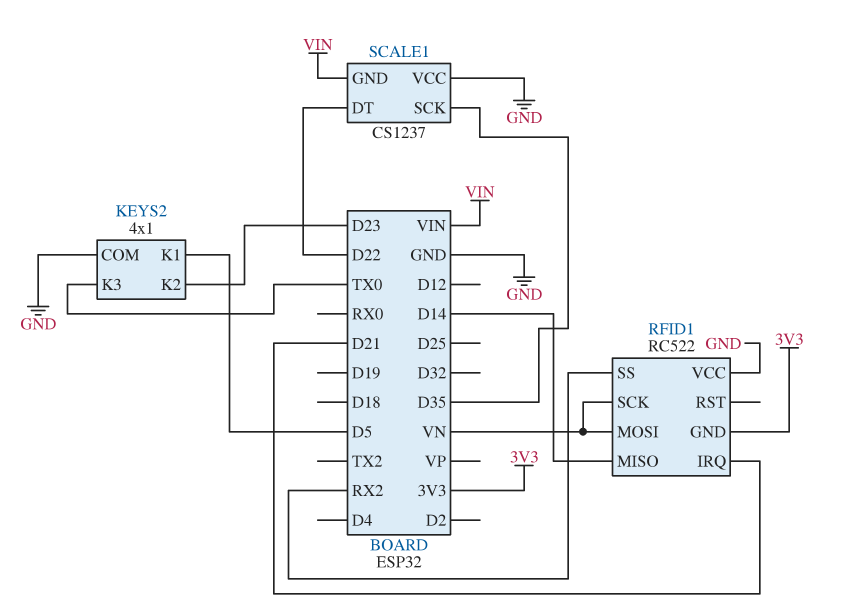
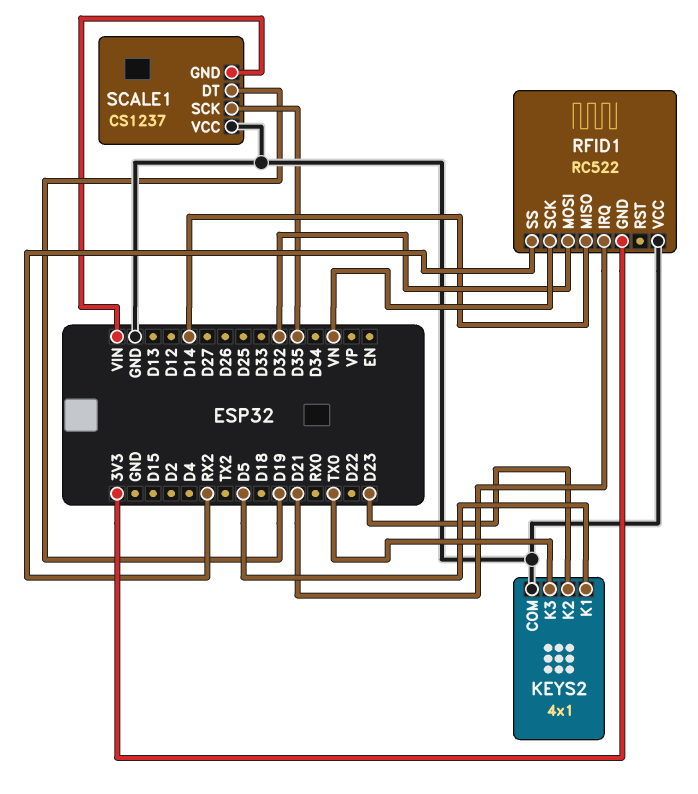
RFID1 pin MOSI: VN -> D32
SCALE1 pin DT: D22 -> D19

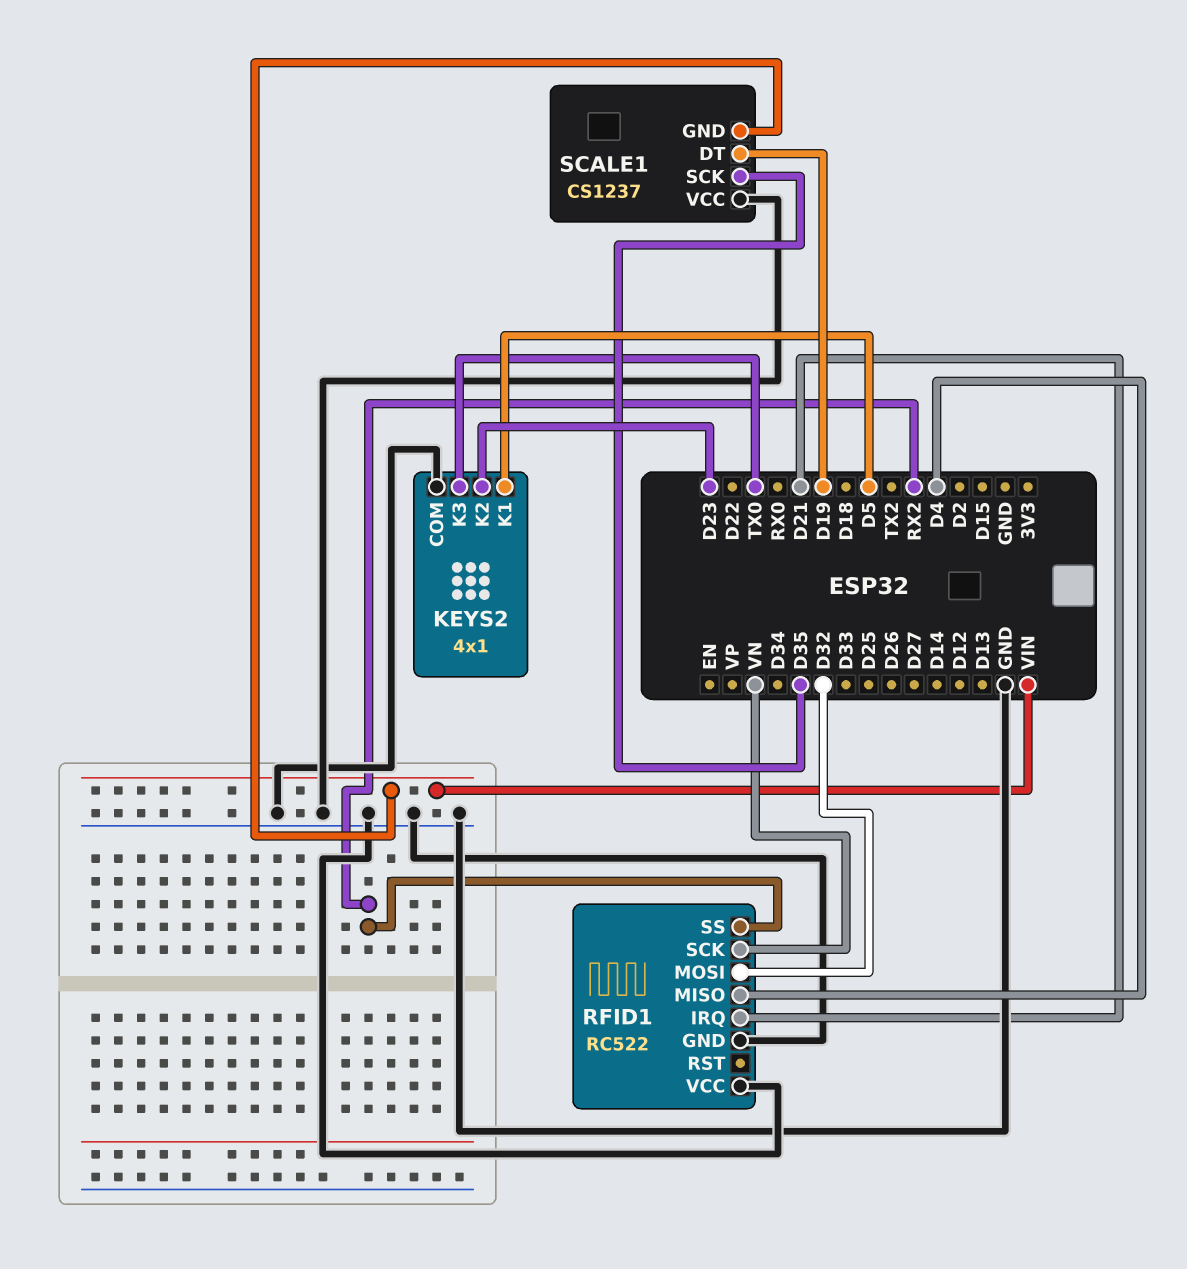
RFID1 pin GND: 3V3 -> GND
RFID1 pin MISO: D14 -> D4

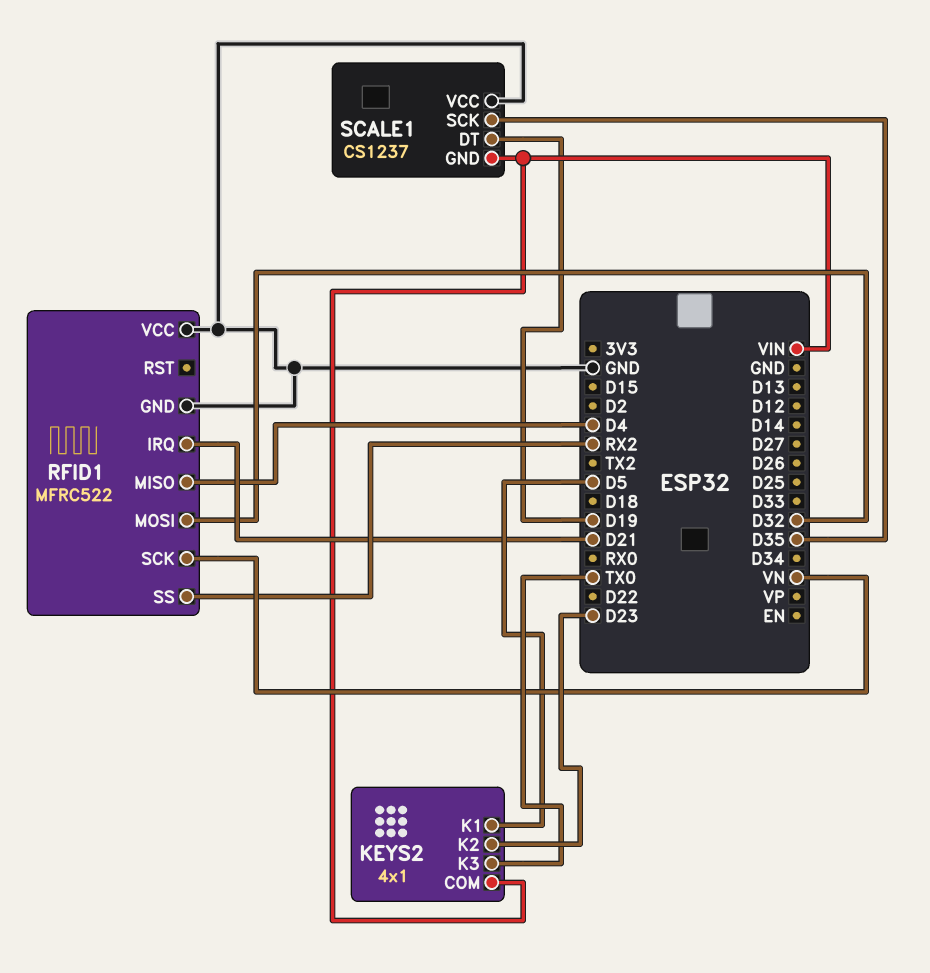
KEYS2 pin COM: GND -> VIN
RFID1: RC522 -> MFRC522

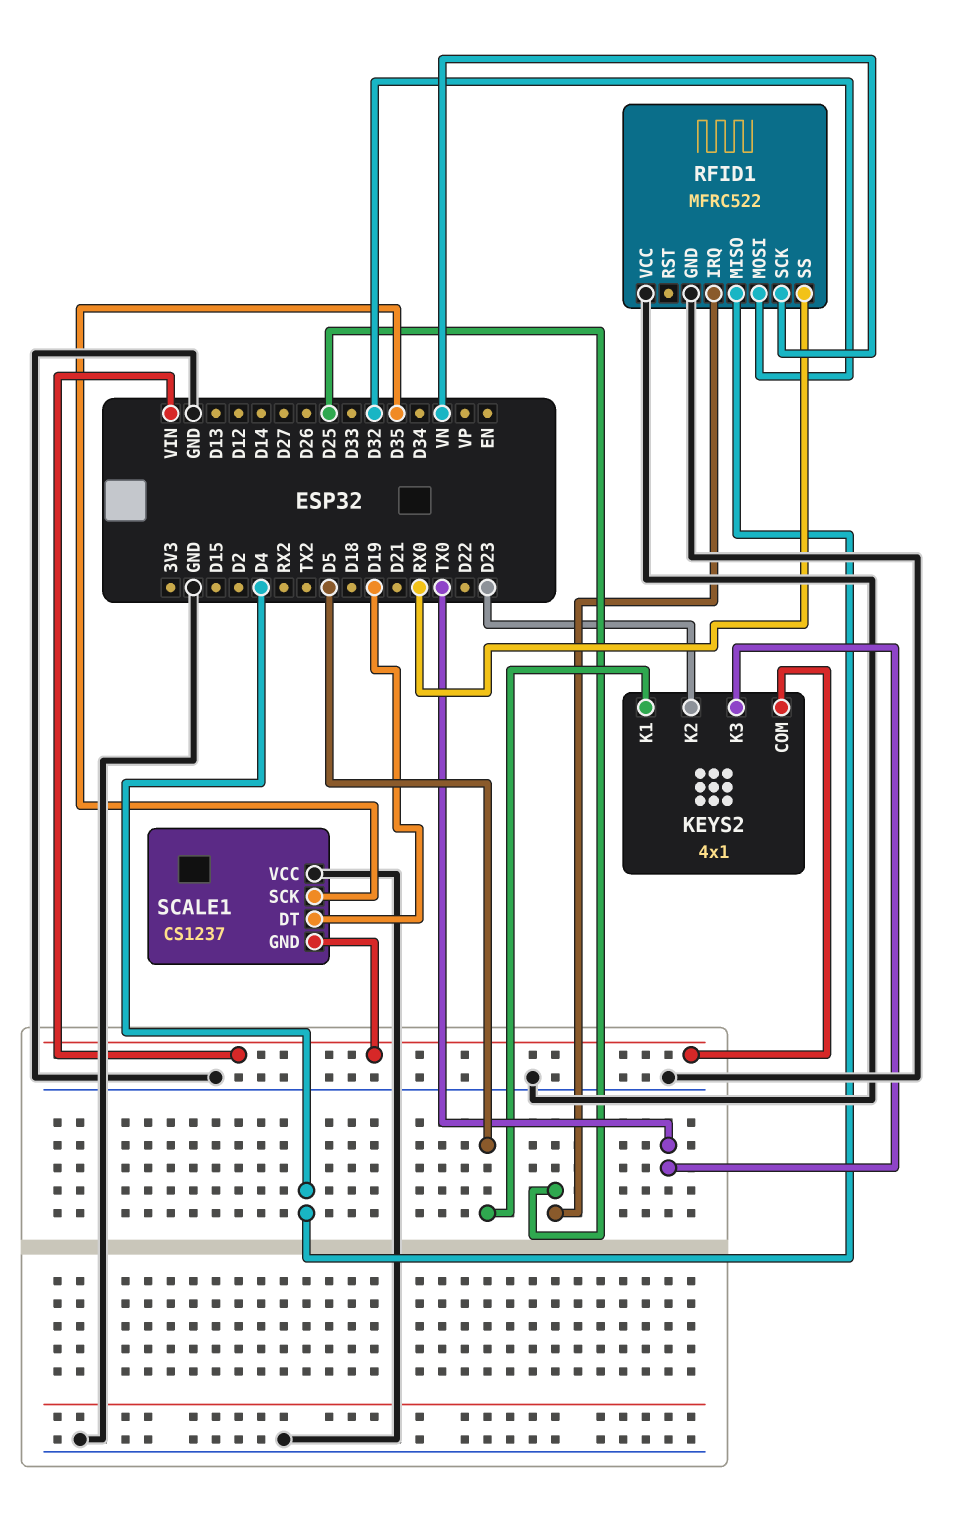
RFID1 pin IRQ: D21 -> D25
RFID1 pin SS: RX2 -> RX0

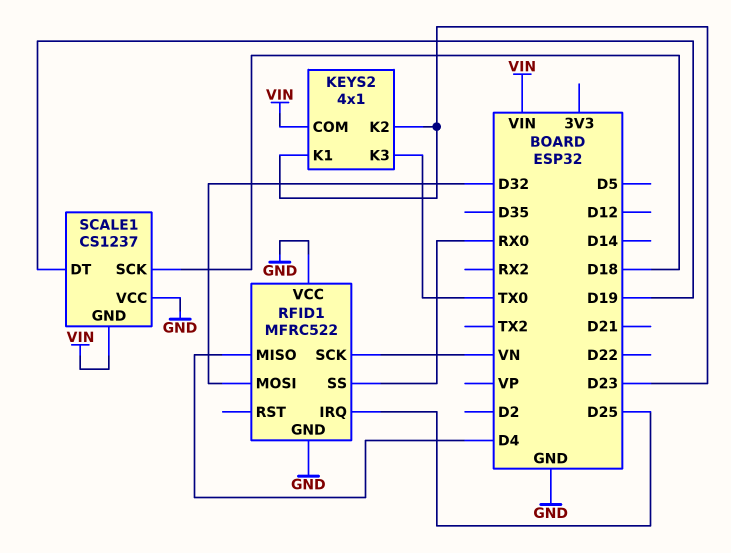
KEYS2 pin K1: D5 -> D23
SCALE1 pin SCK: D35 -> D18

